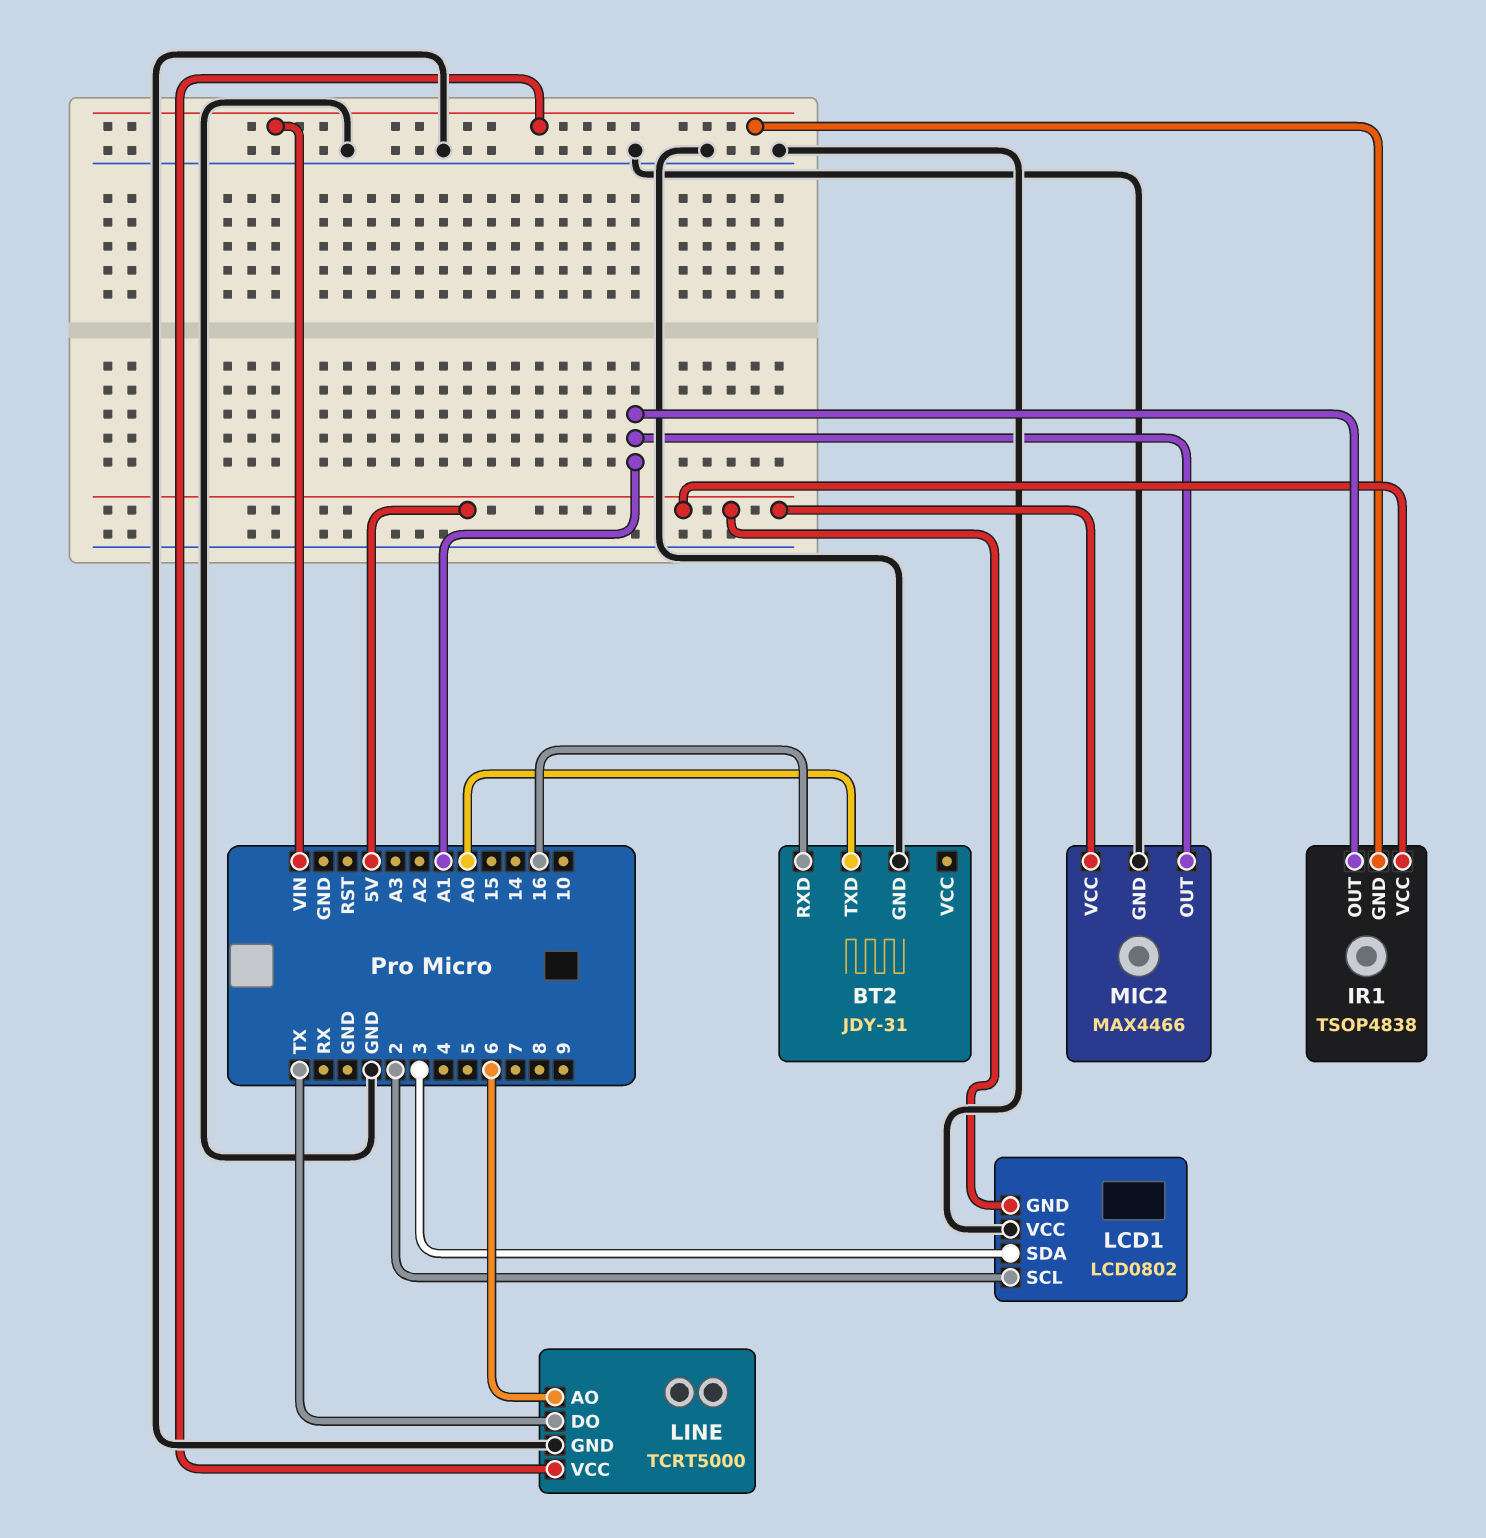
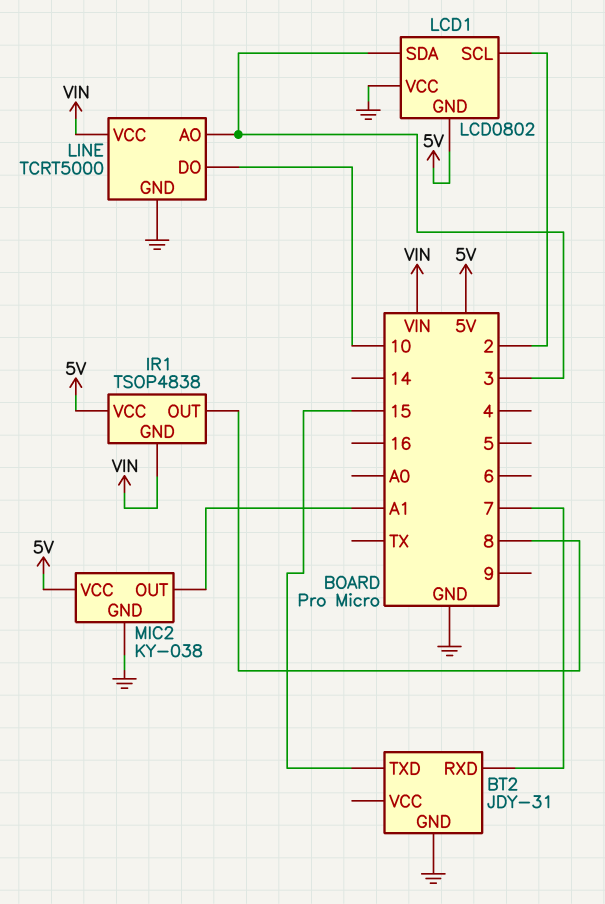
BT2 pin RXD: 16 -> 7
BT2 pin TXD: A0 -> 15
IR1 pin OUT: A1 -> 8
LINE pin AO: 6 -> 3
LINE pin DO: TX -> 10
MIC2: MAX4466 -> KY-038

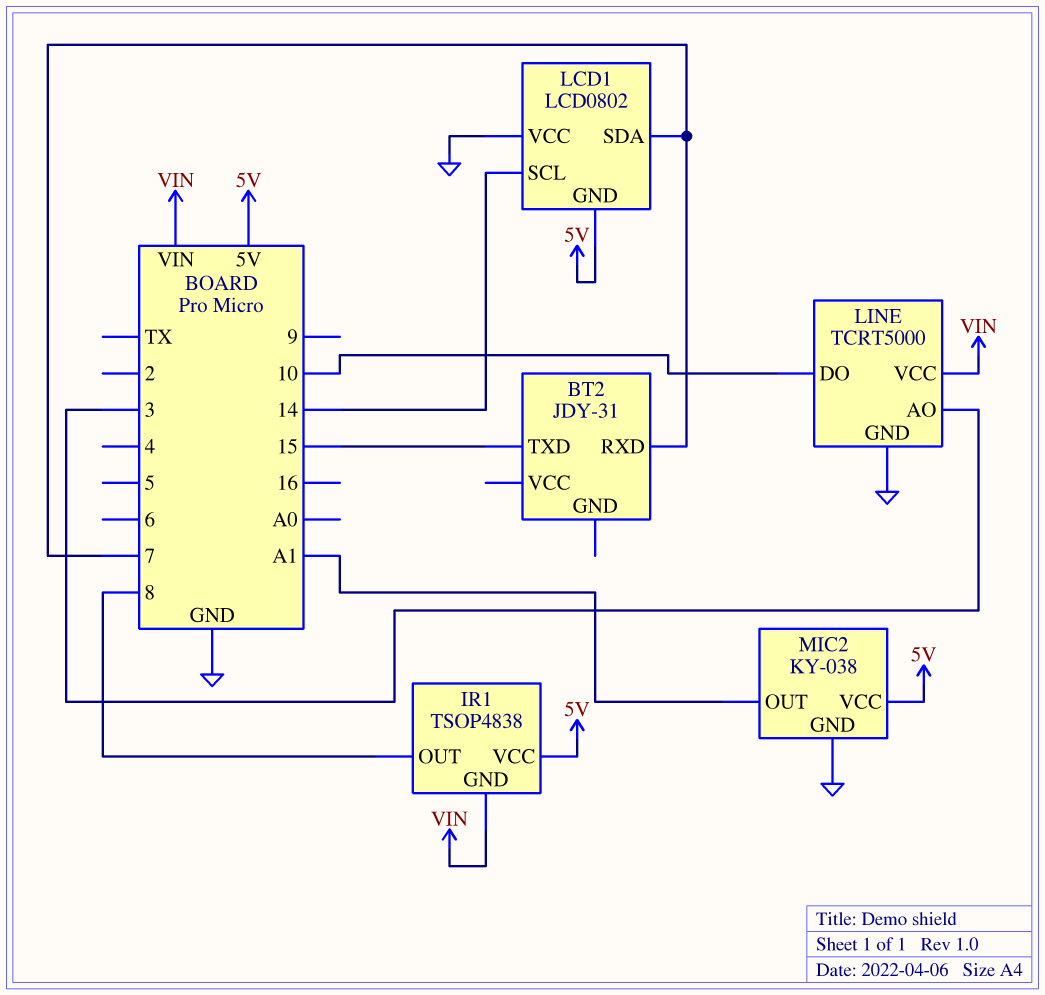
BT2 pin GND: GND -> none
LCD1 pin SCL: 2 -> 14
LCD1 pin SDA: 3 -> 7

